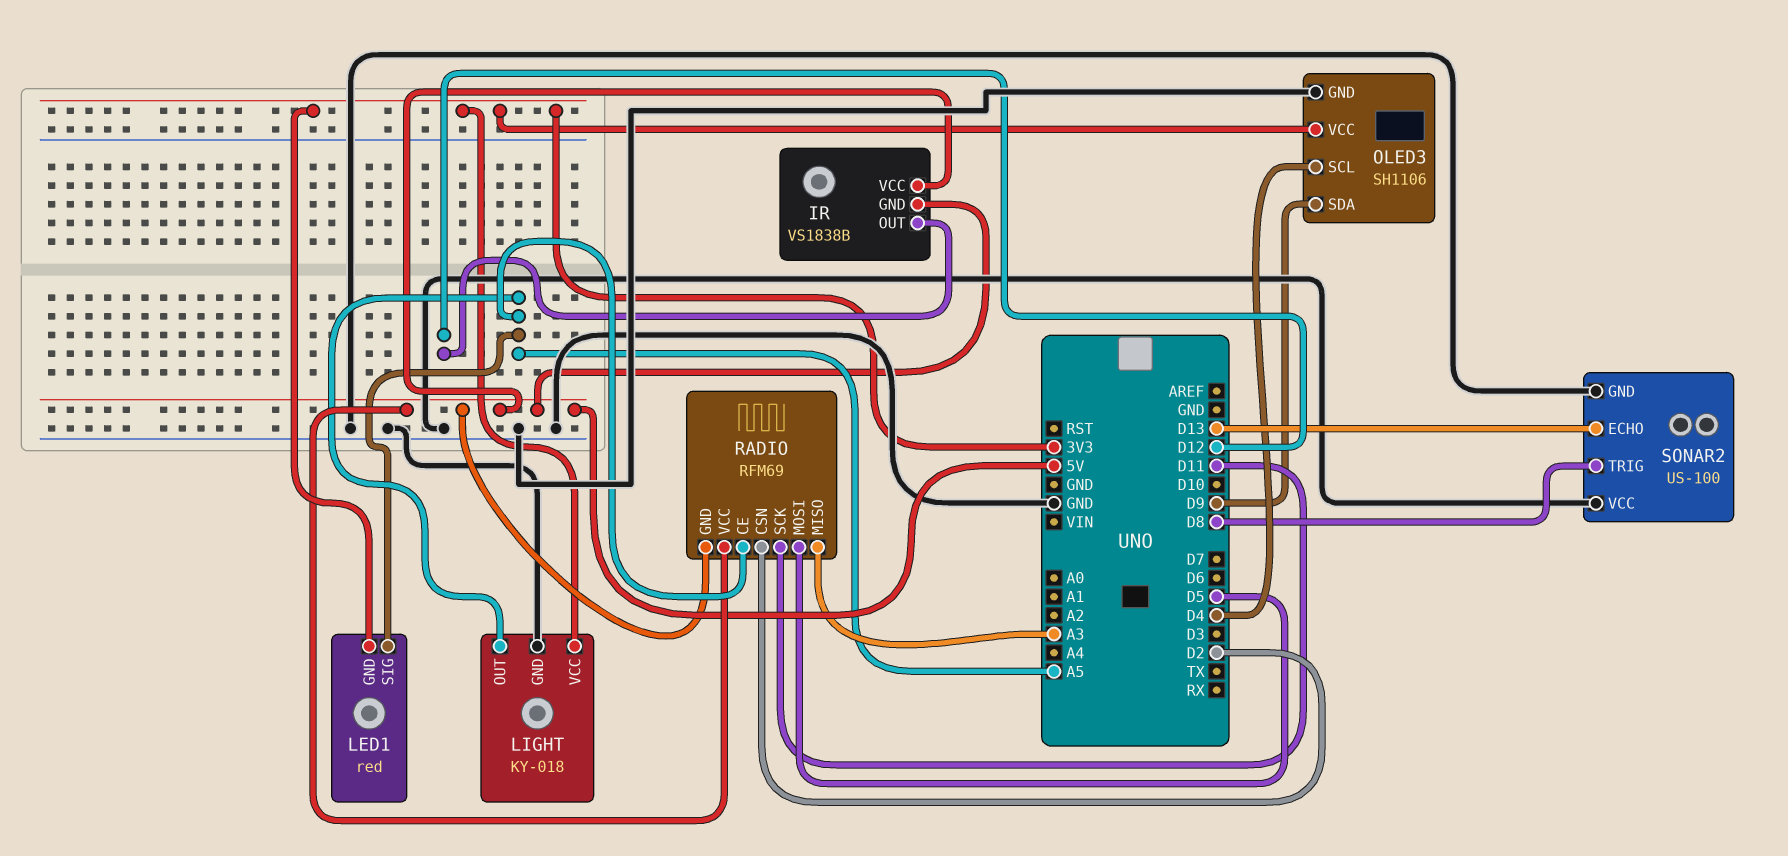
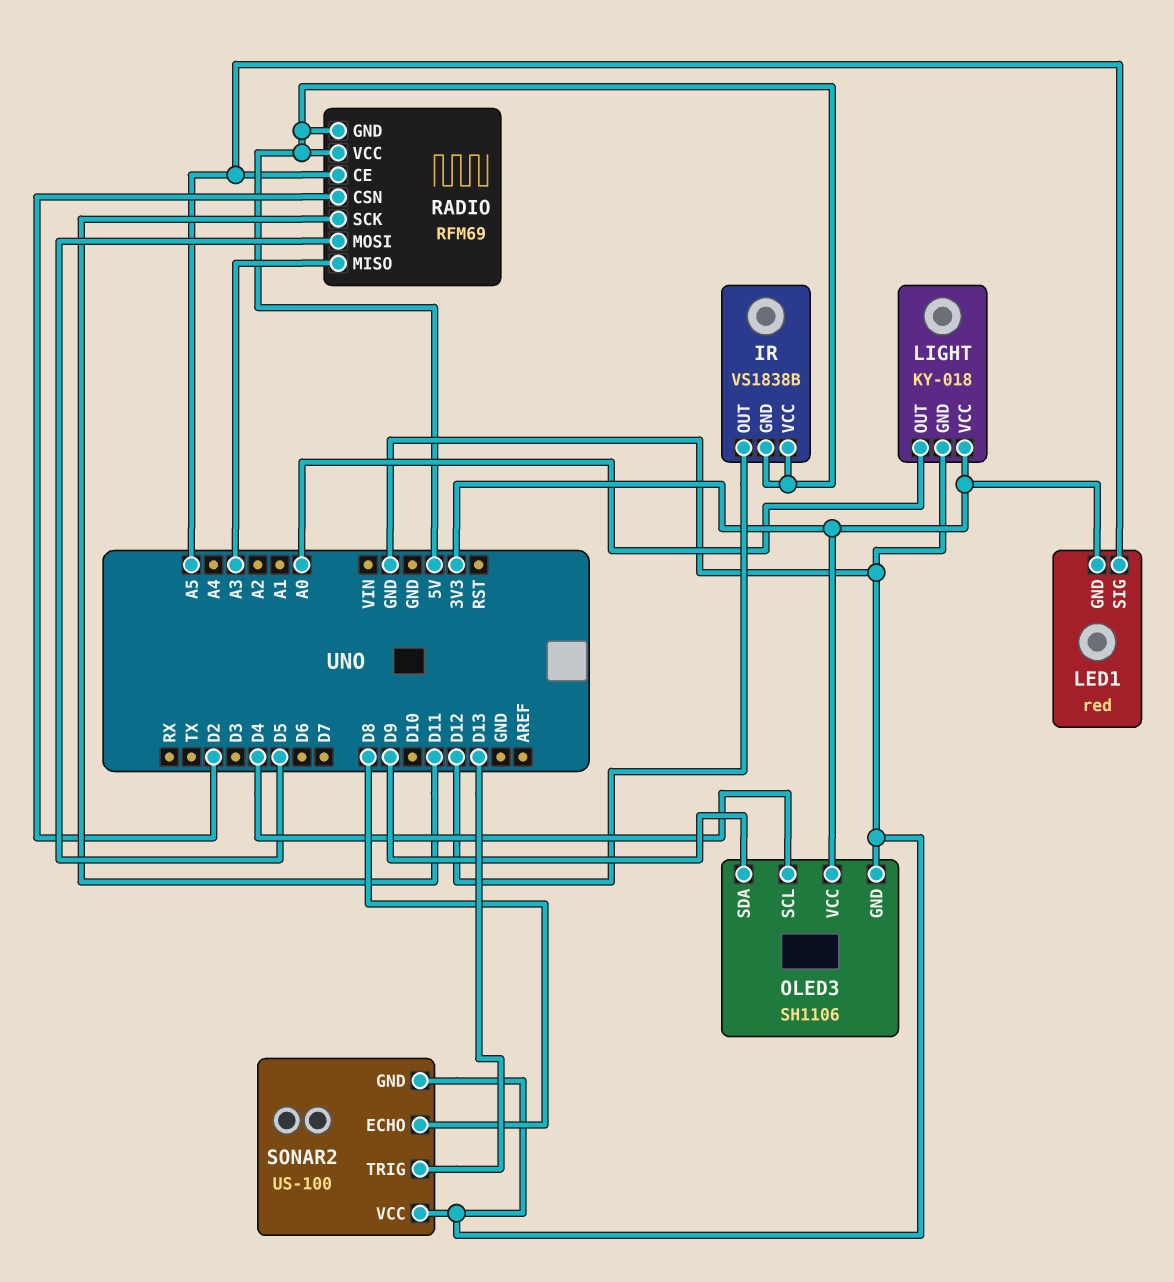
LIGHT pin OUT: A5 -> A0
SONAR2 pin ECHO: D13 -> D8
SONAR2 pin TRIG: D8 -> D13

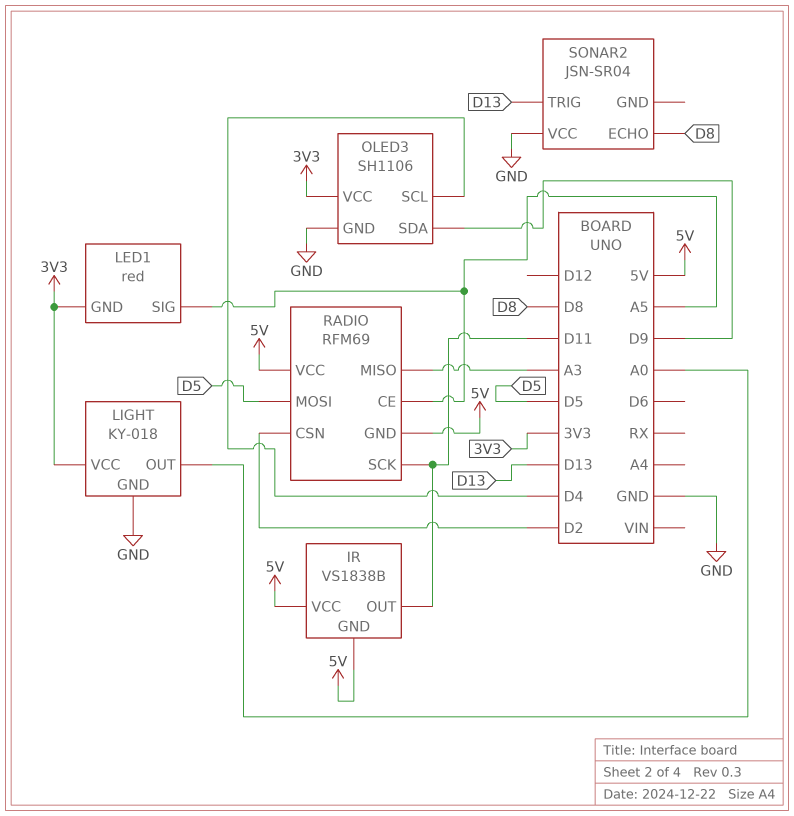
IR pin OUT: D12 -> D11
SONAR2: US-100 -> JSN-SR04
SONAR2 pin GND: GND -> none

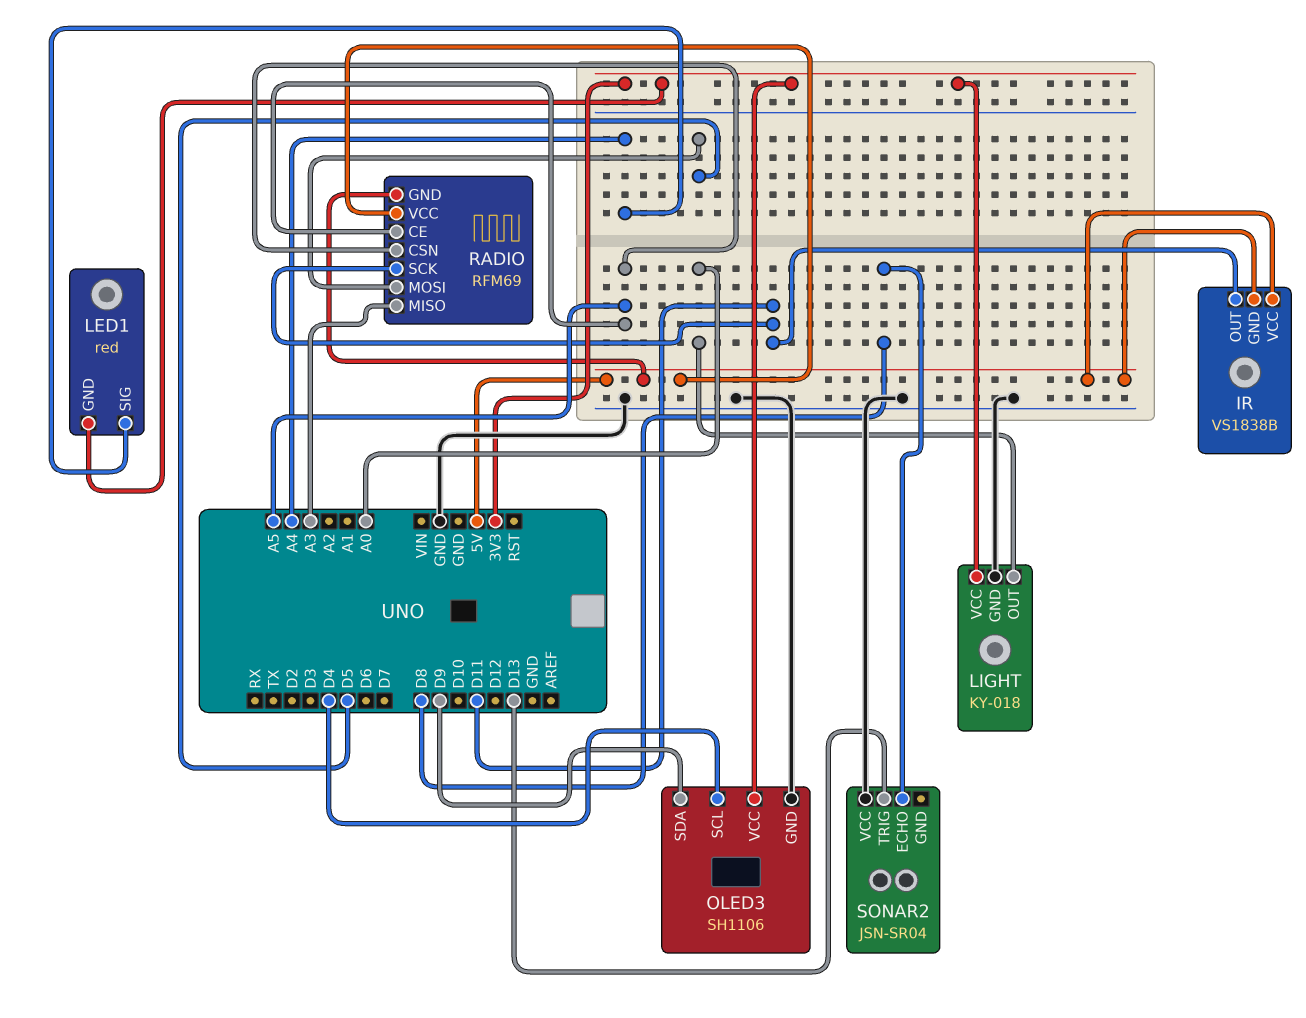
LED1 pin SIG: A5 -> A4
RADIO pin CSN: D2 -> A5

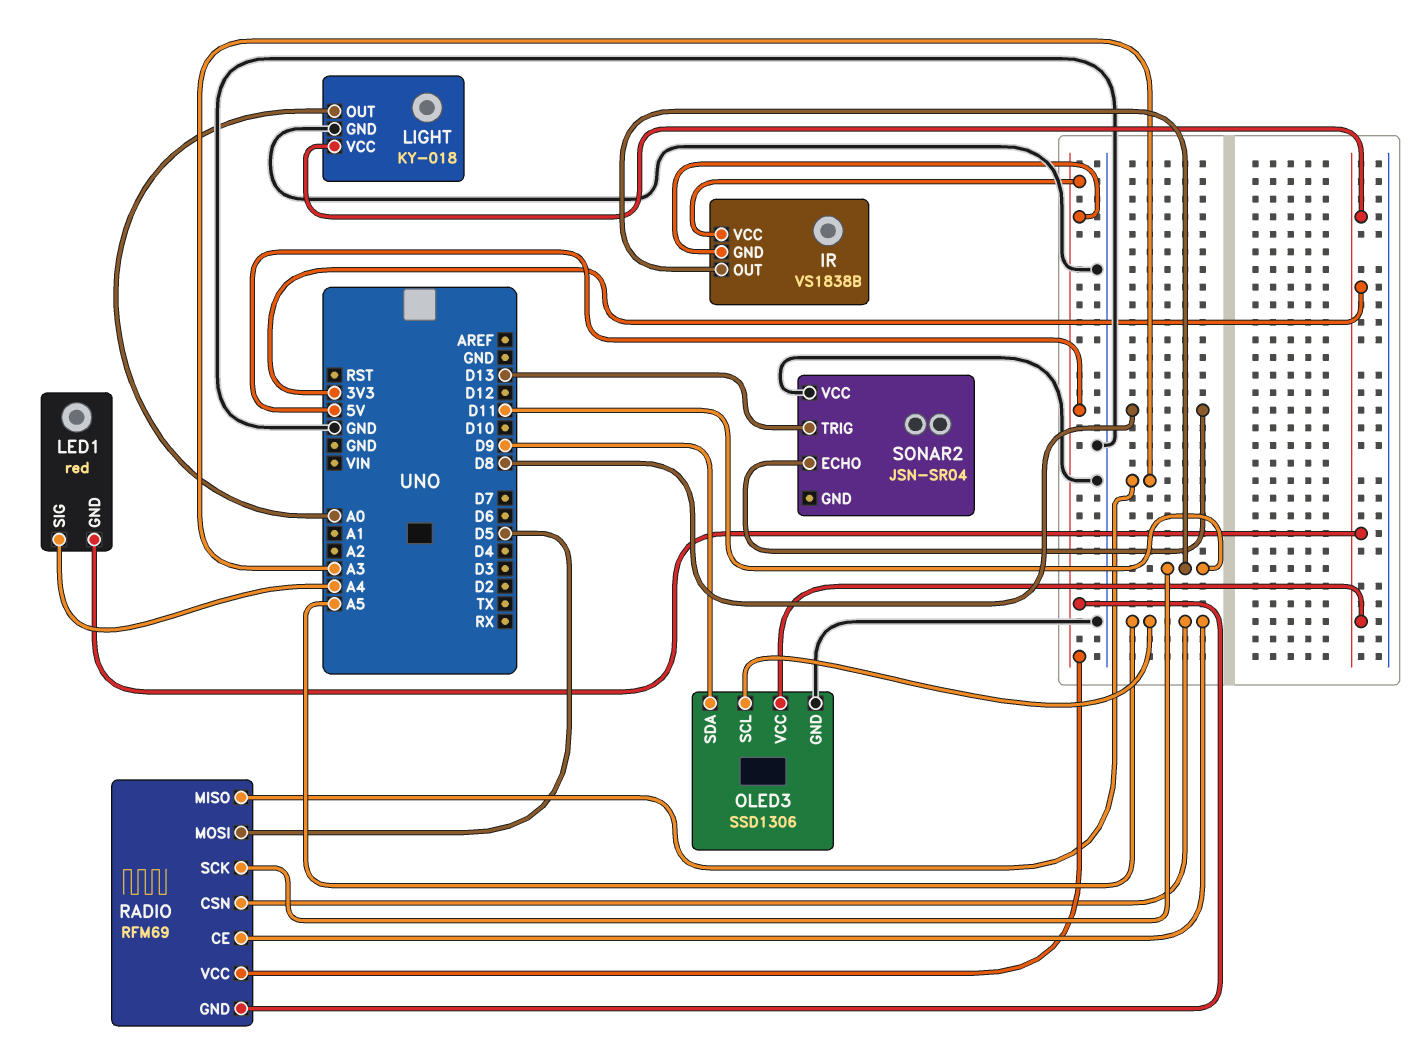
OLED3: SH1106 -> SSD1306
OLED3 pin SCL: D4 -> A5

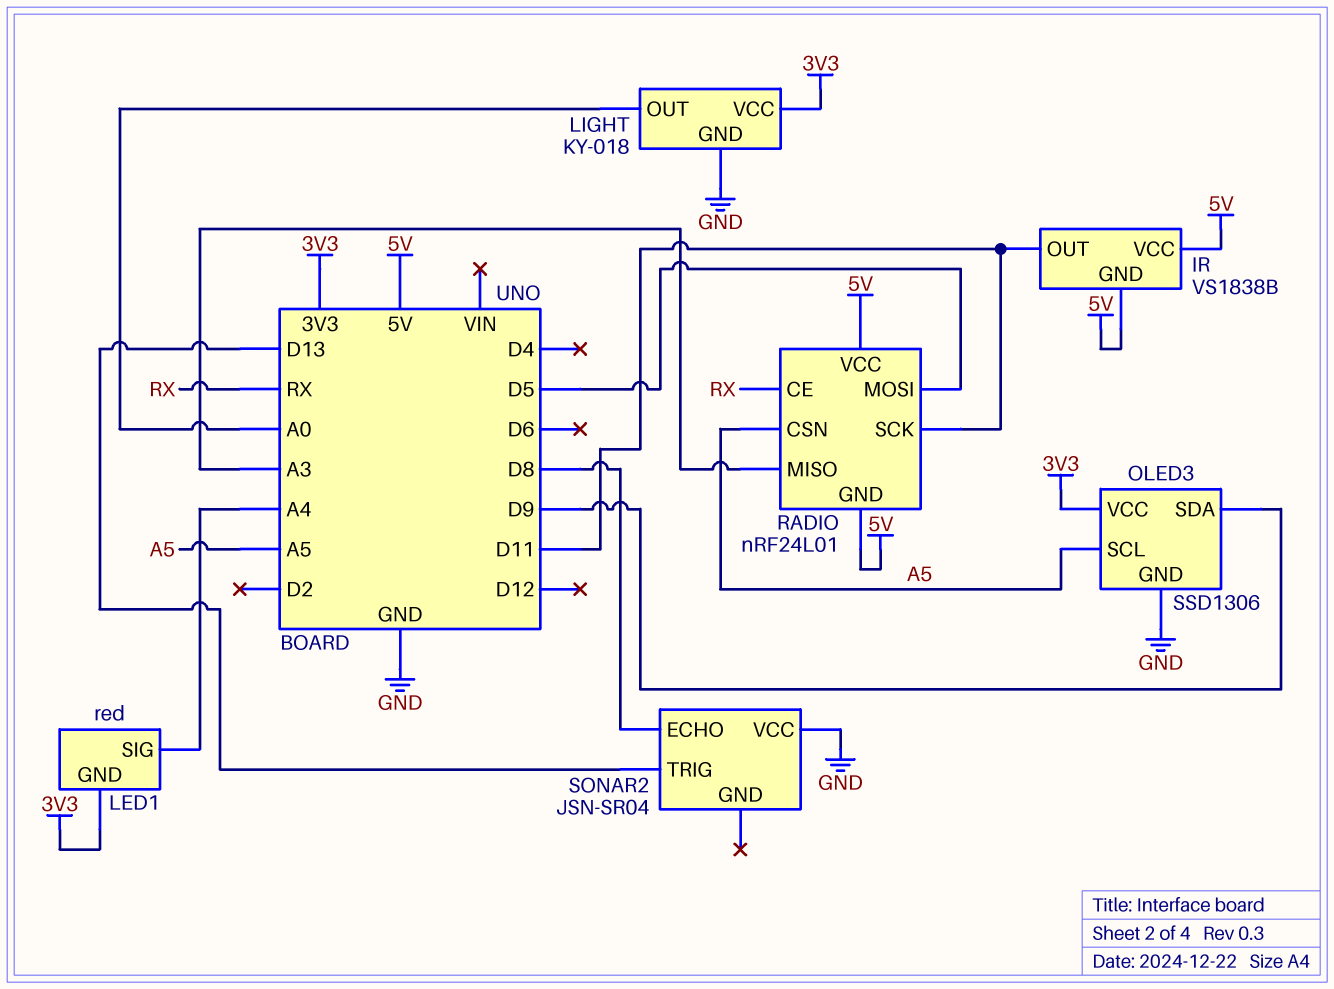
RADIO: RFM69 -> nRF24L01
RADIO pin CE: A5 -> RX

